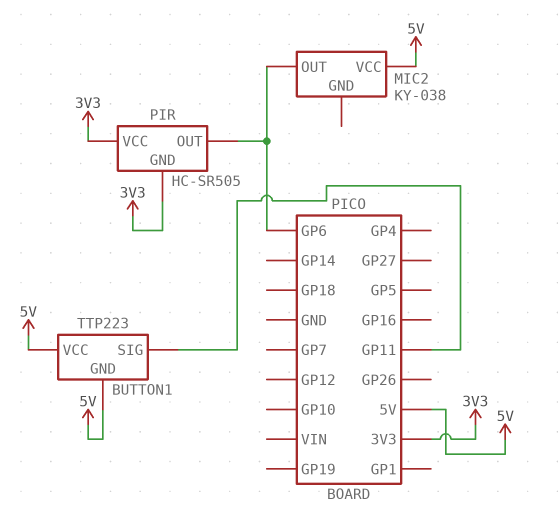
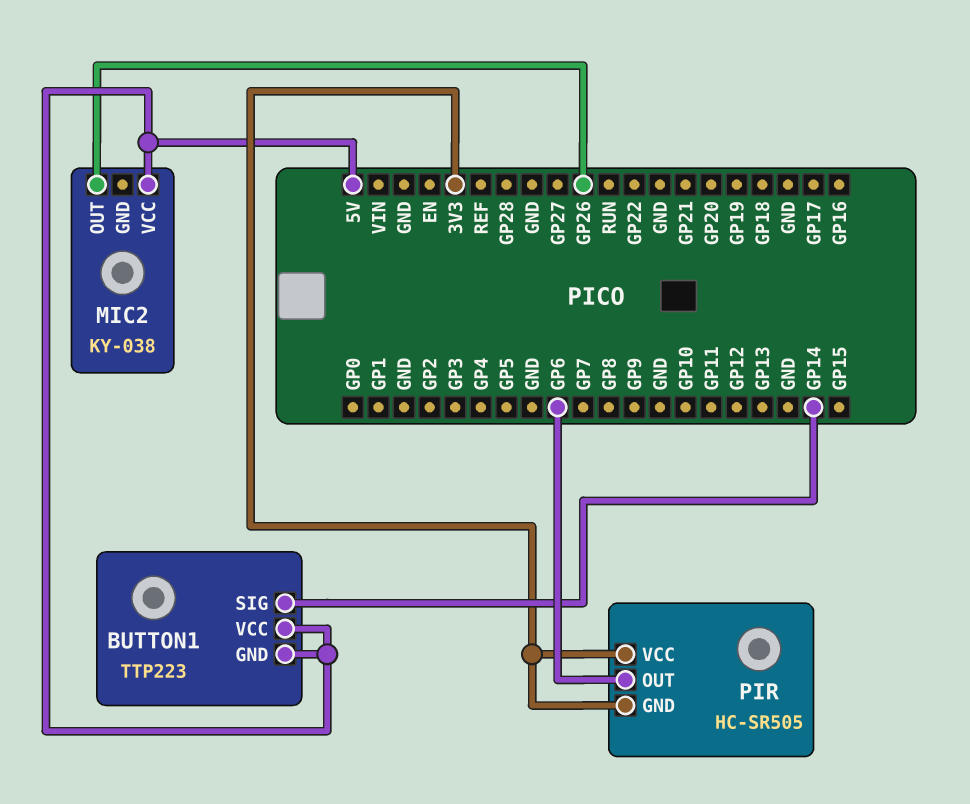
BUTTON1 pin SIG: GP11 -> GP14
MIC2 pin OUT: GP6 -> GP26

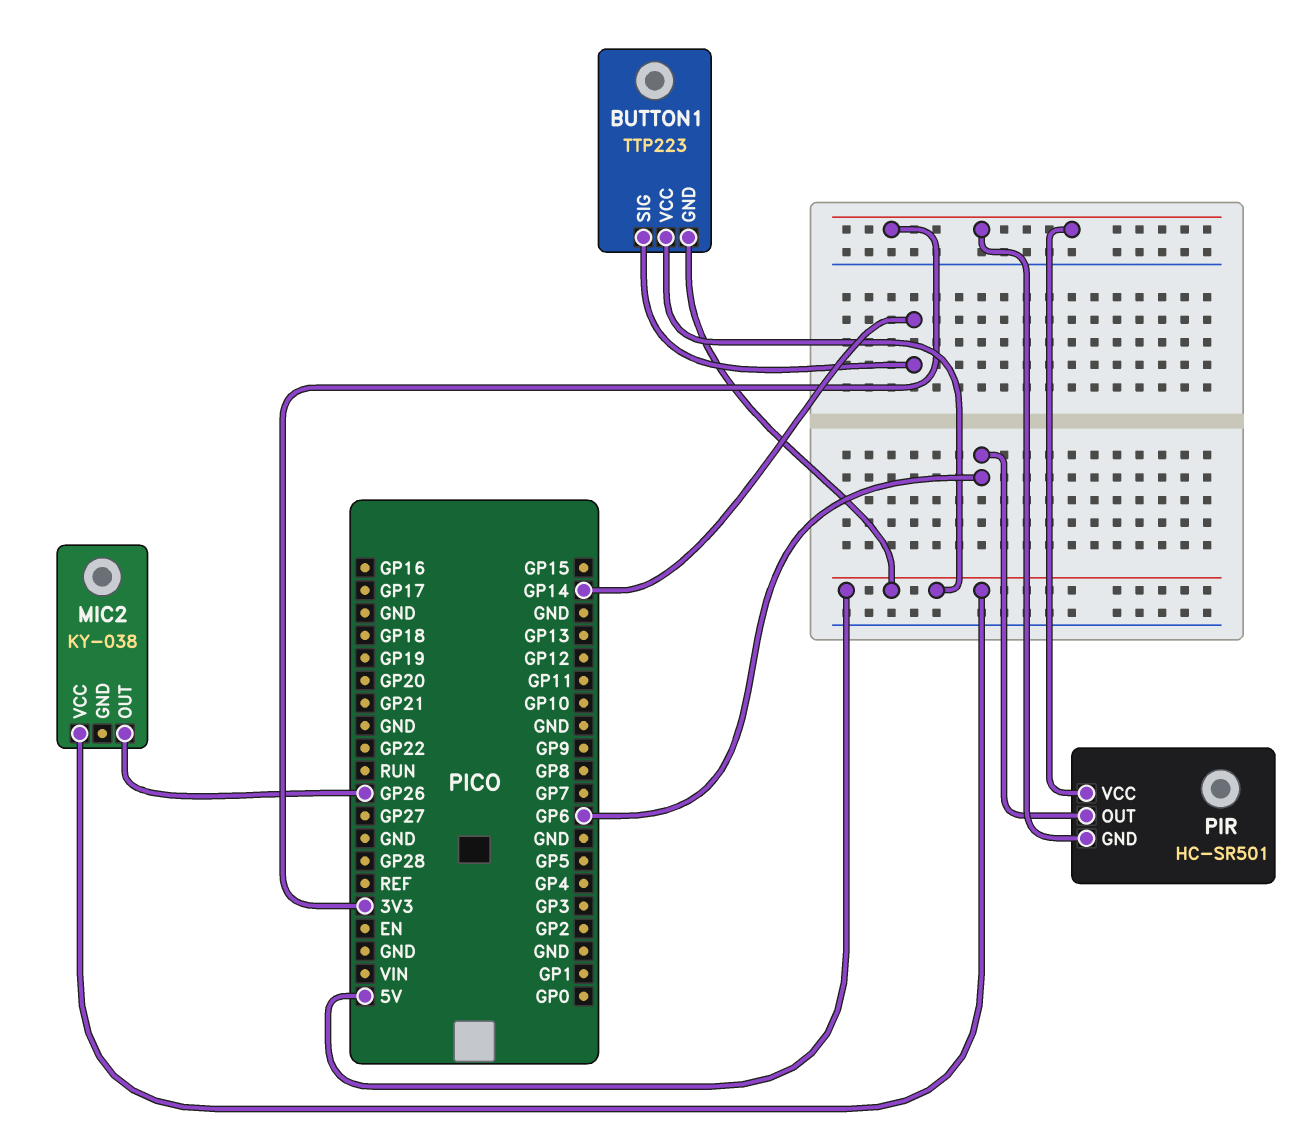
PIR: HC-SR505 -> HC-SR501

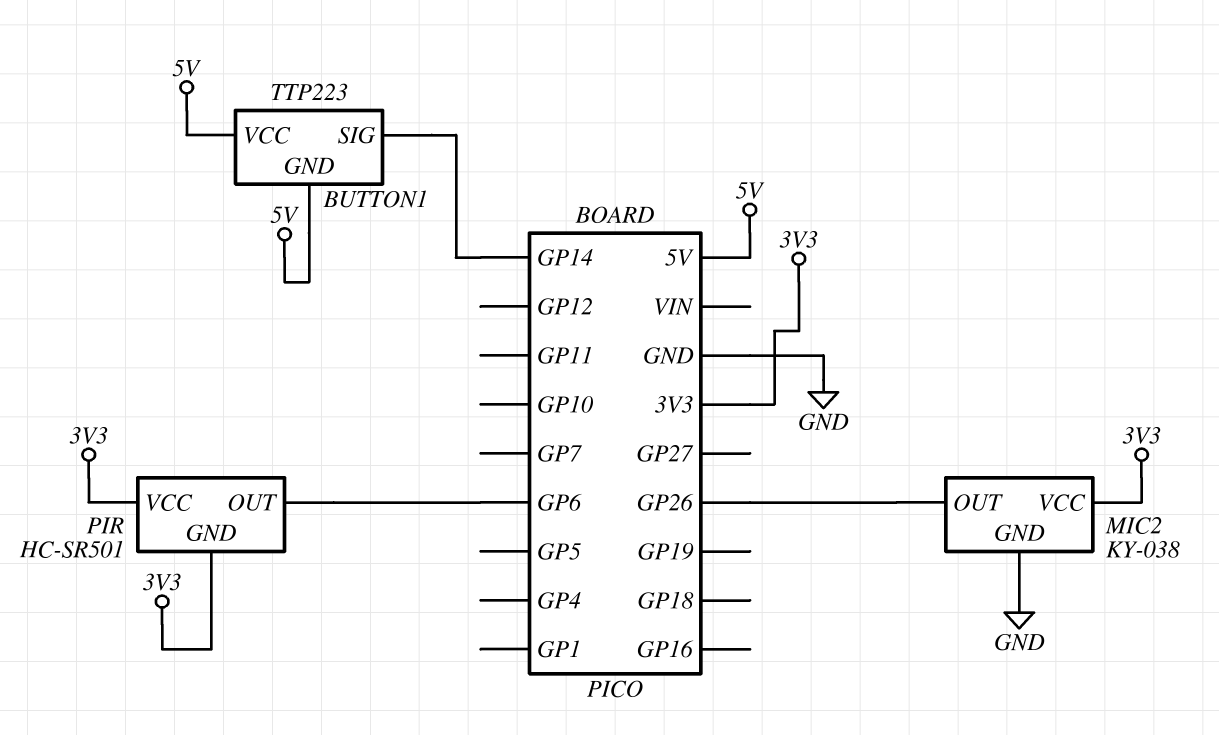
MIC2 pin GND: none -> GND
MIC2 pin VCC: 5V -> 3V3

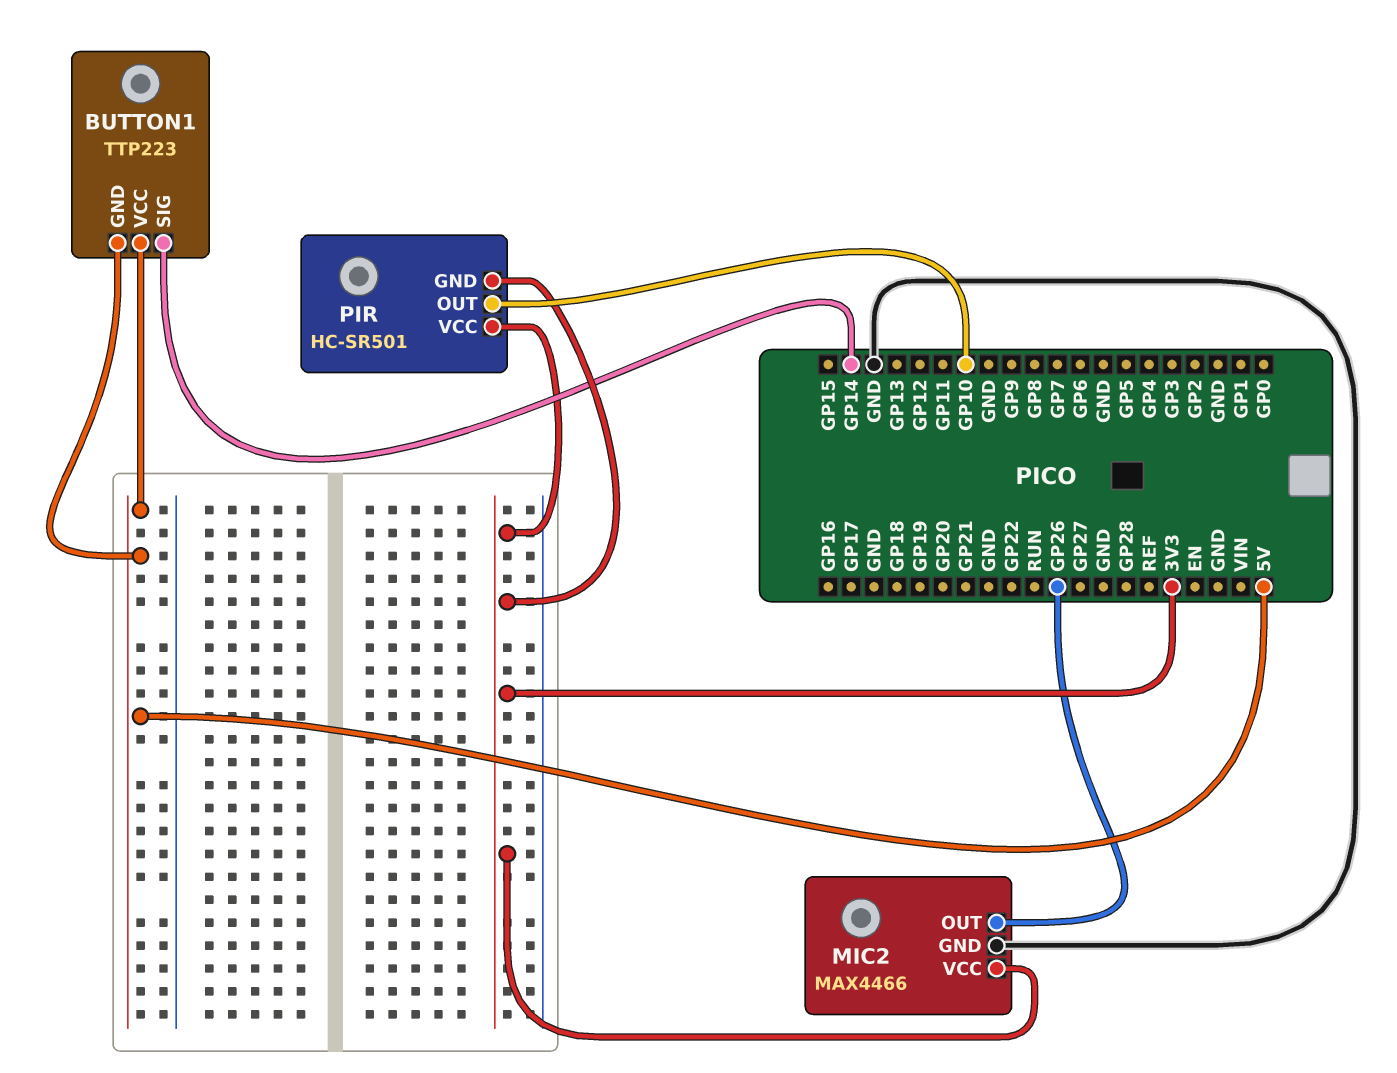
MIC2: KY-038 -> MAX4466
PIR pin OUT: GP6 -> GP10

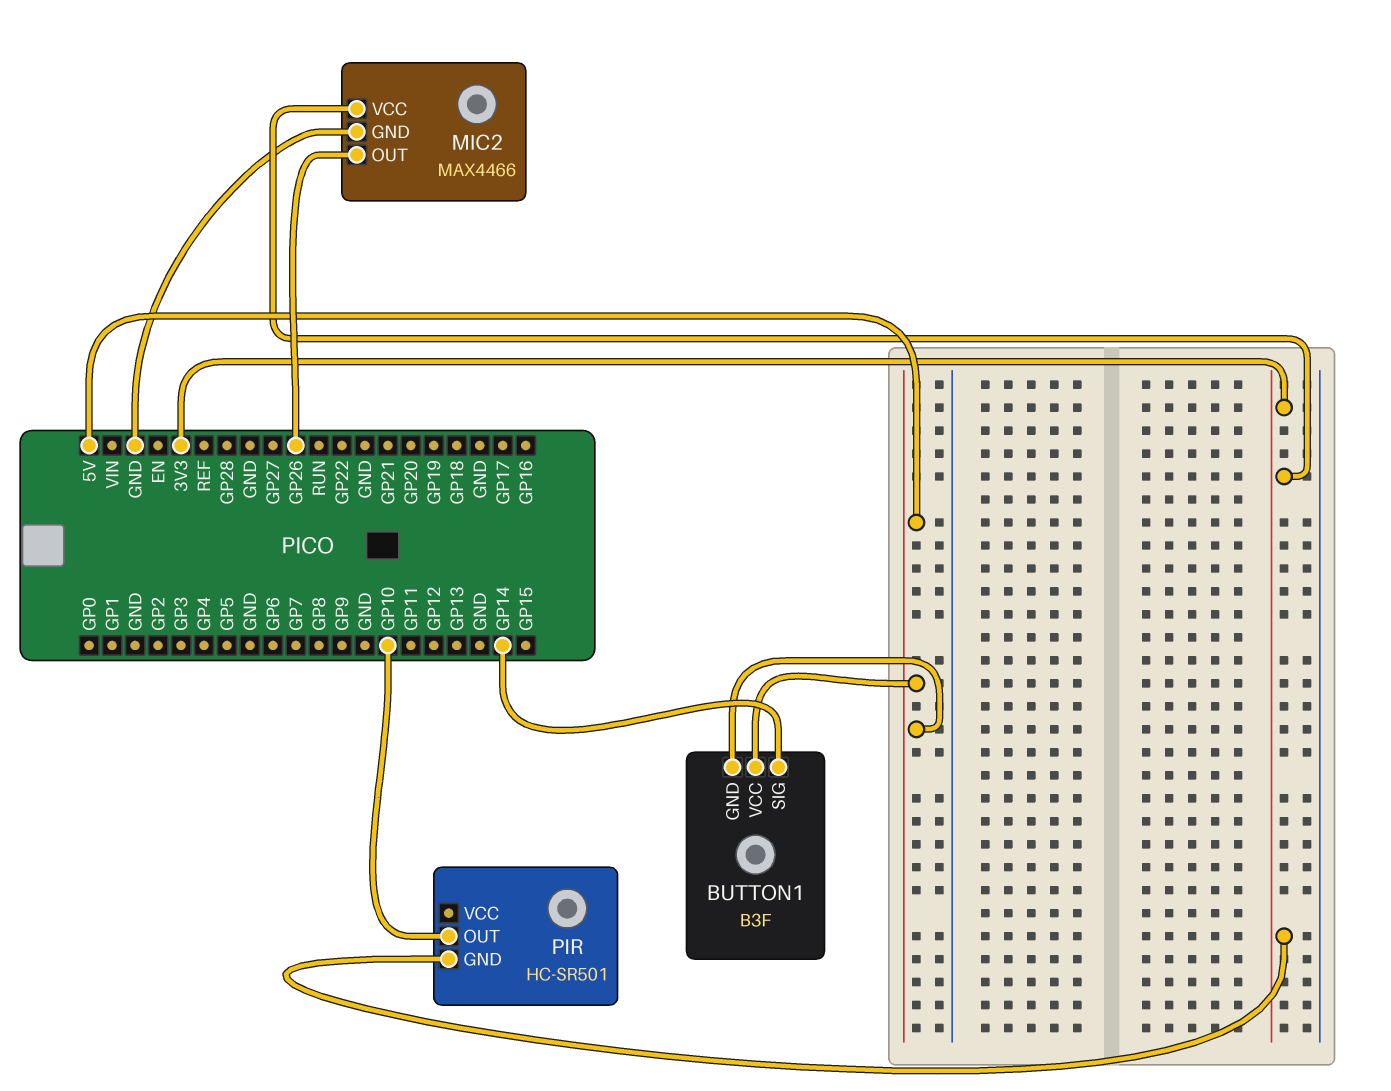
BUTTON1: TTP223 -> B3F
PIR pin VCC: 3V3 -> none

